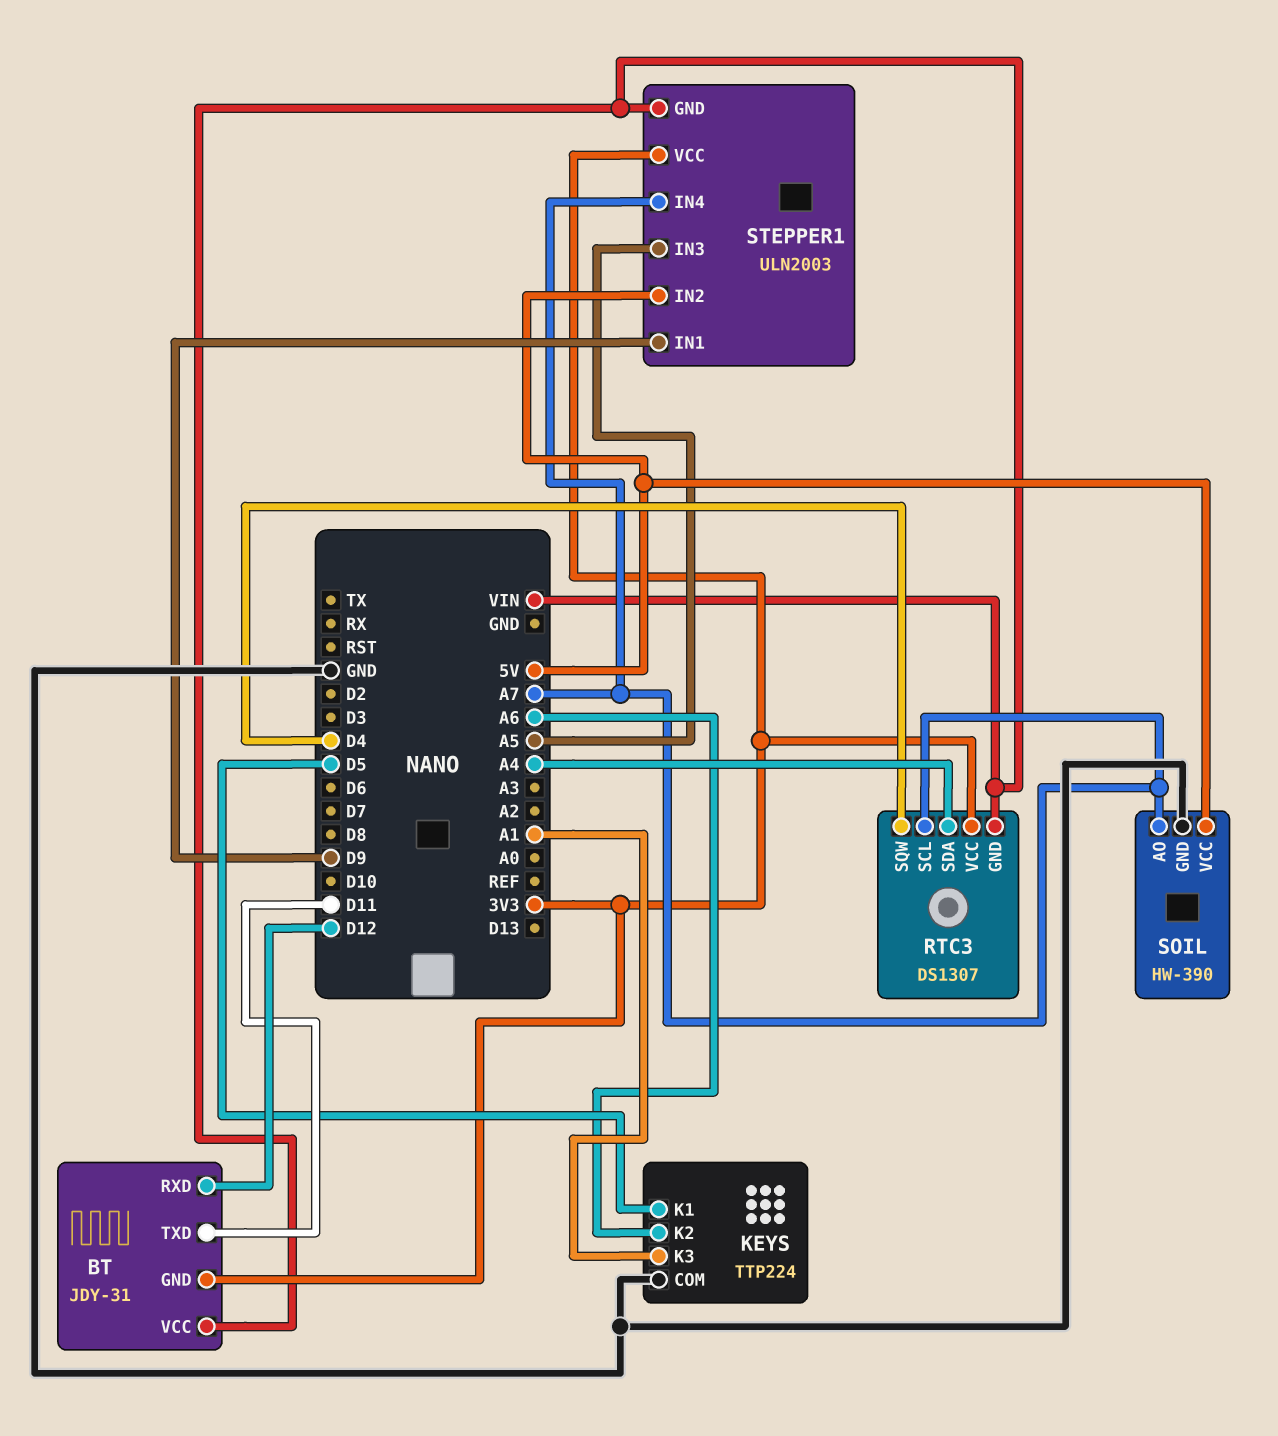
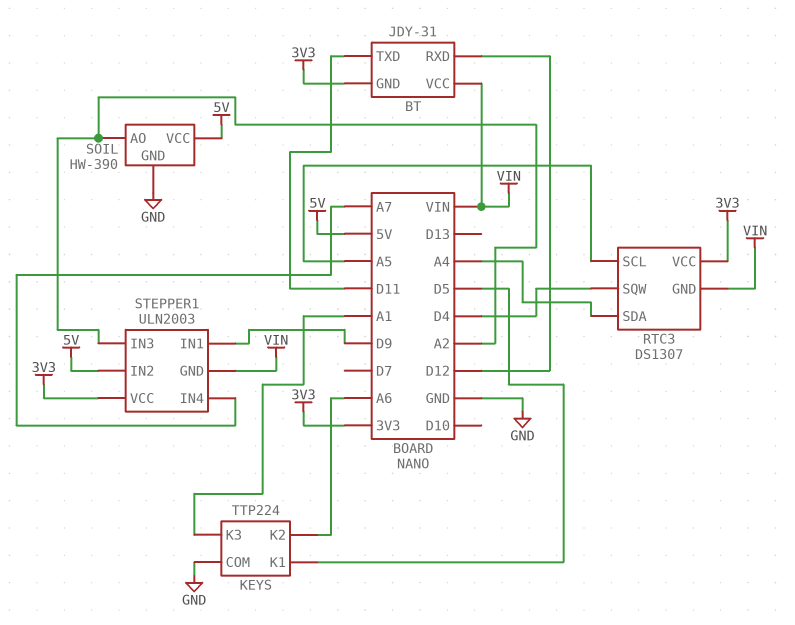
RTC3 pin SCL: A7 -> A5
SOIL pin AO: A7 -> A2
STEPPER1 pin IN3: A5 -> A2

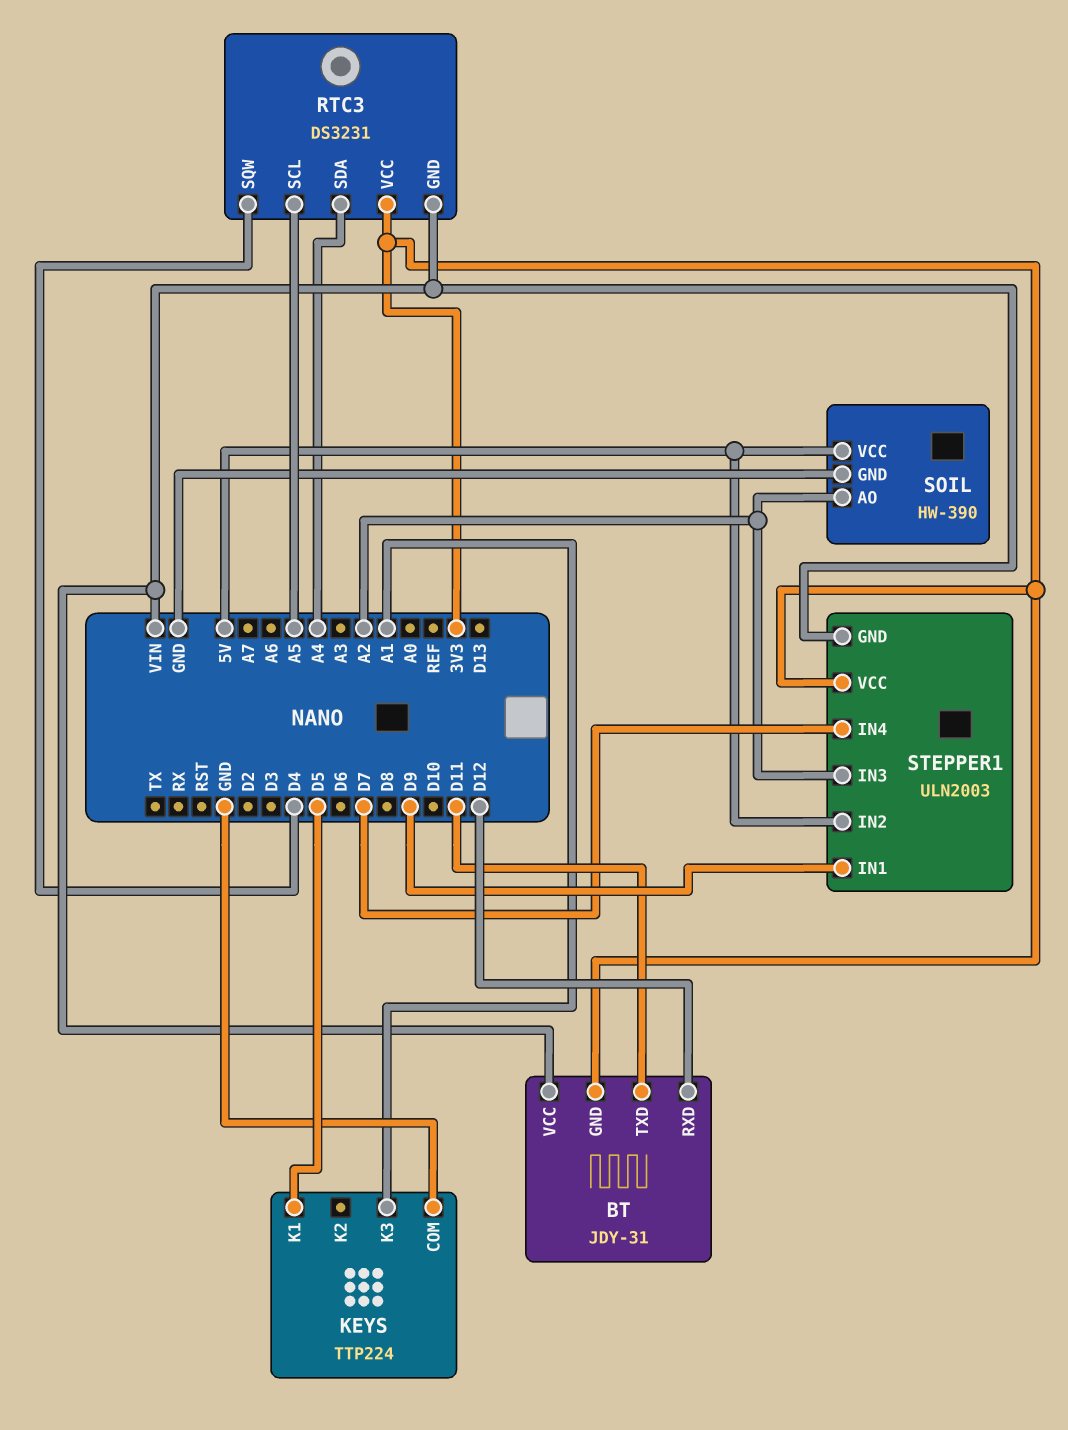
KEYS pin K2: A6 -> none
RTC3: DS1307 -> DS3231
STEPPER1 pin IN4: A7 -> D7

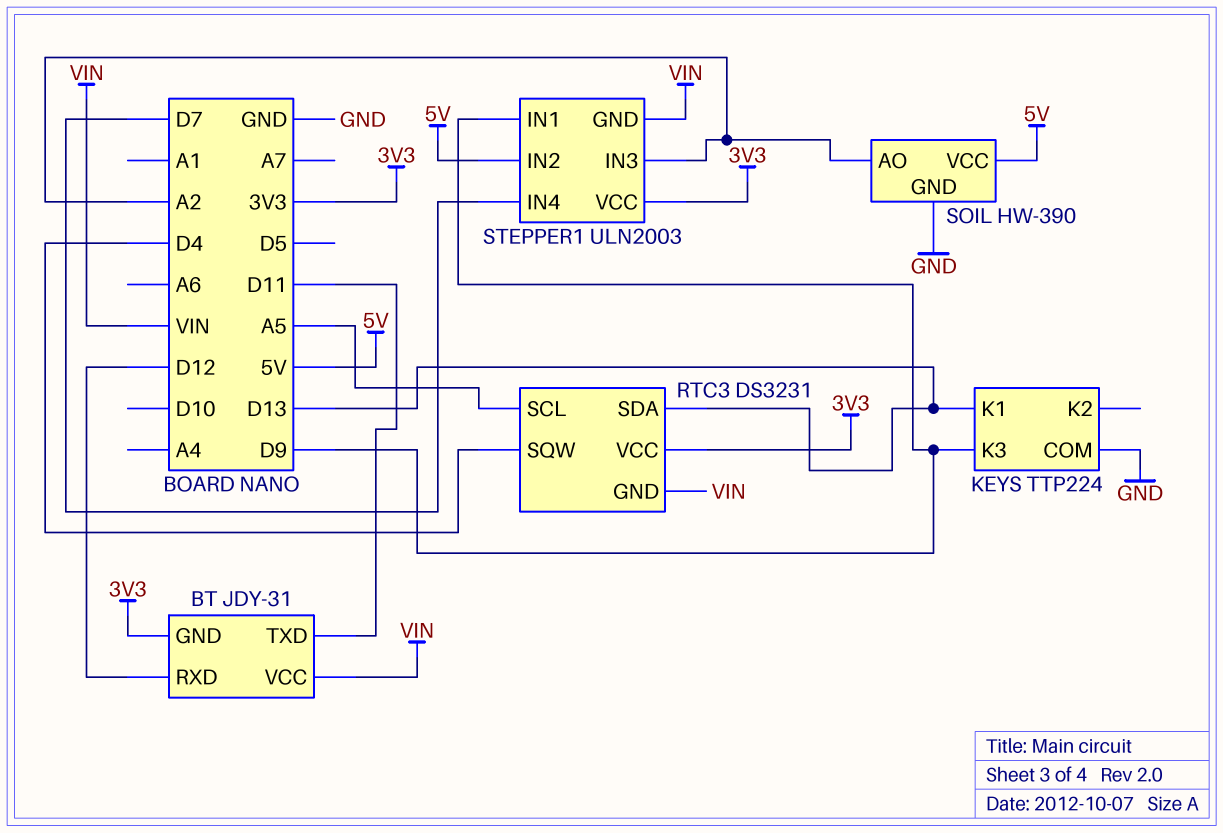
KEYS pin K1: D5 -> D13
KEYS pin K3: A1 -> D9
RTC3 pin SDA: A4 -> D13

